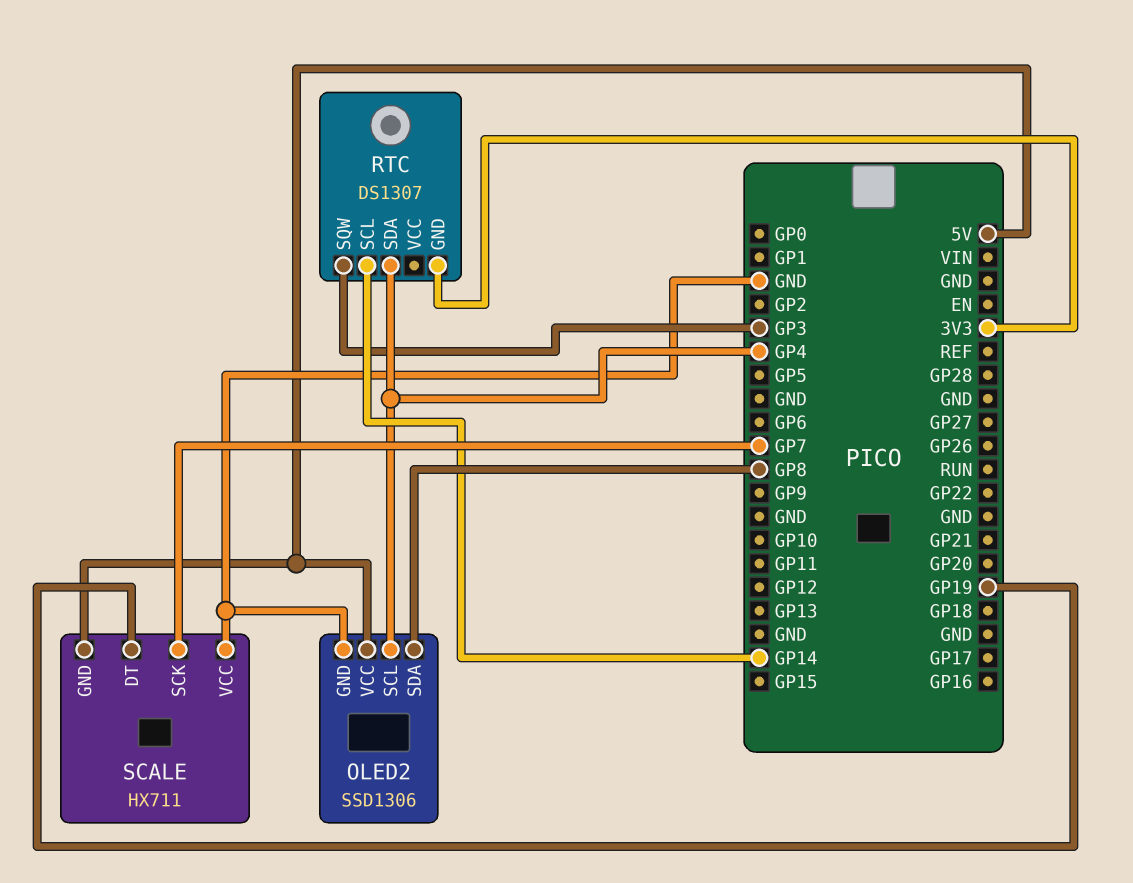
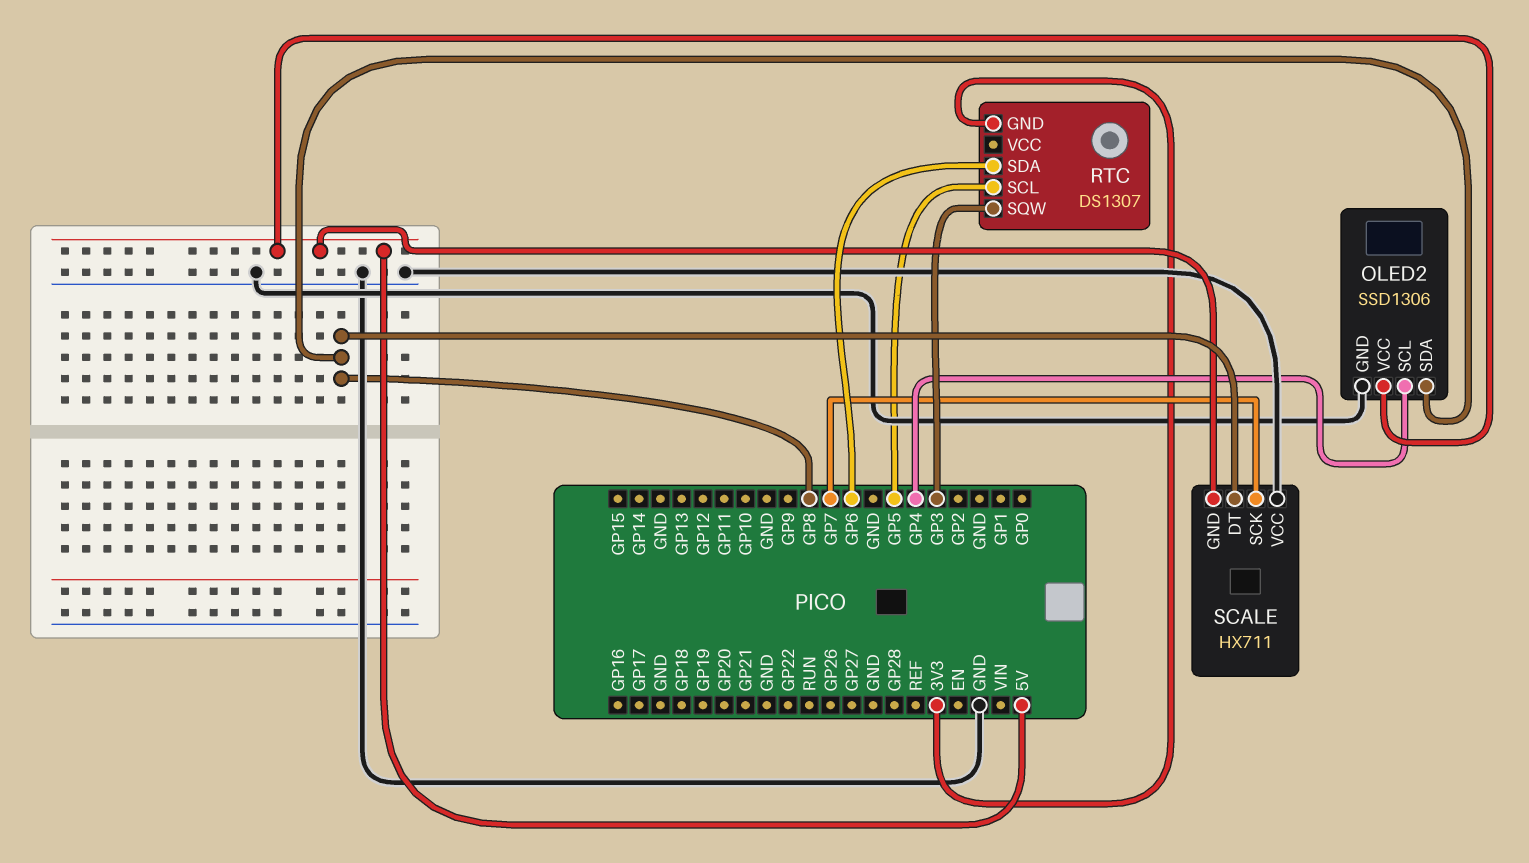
RTC pin SCL: GP14 -> GP5
RTC pin SDA: GP4 -> GP6
SCALE pin DT: GP19 -> GP8

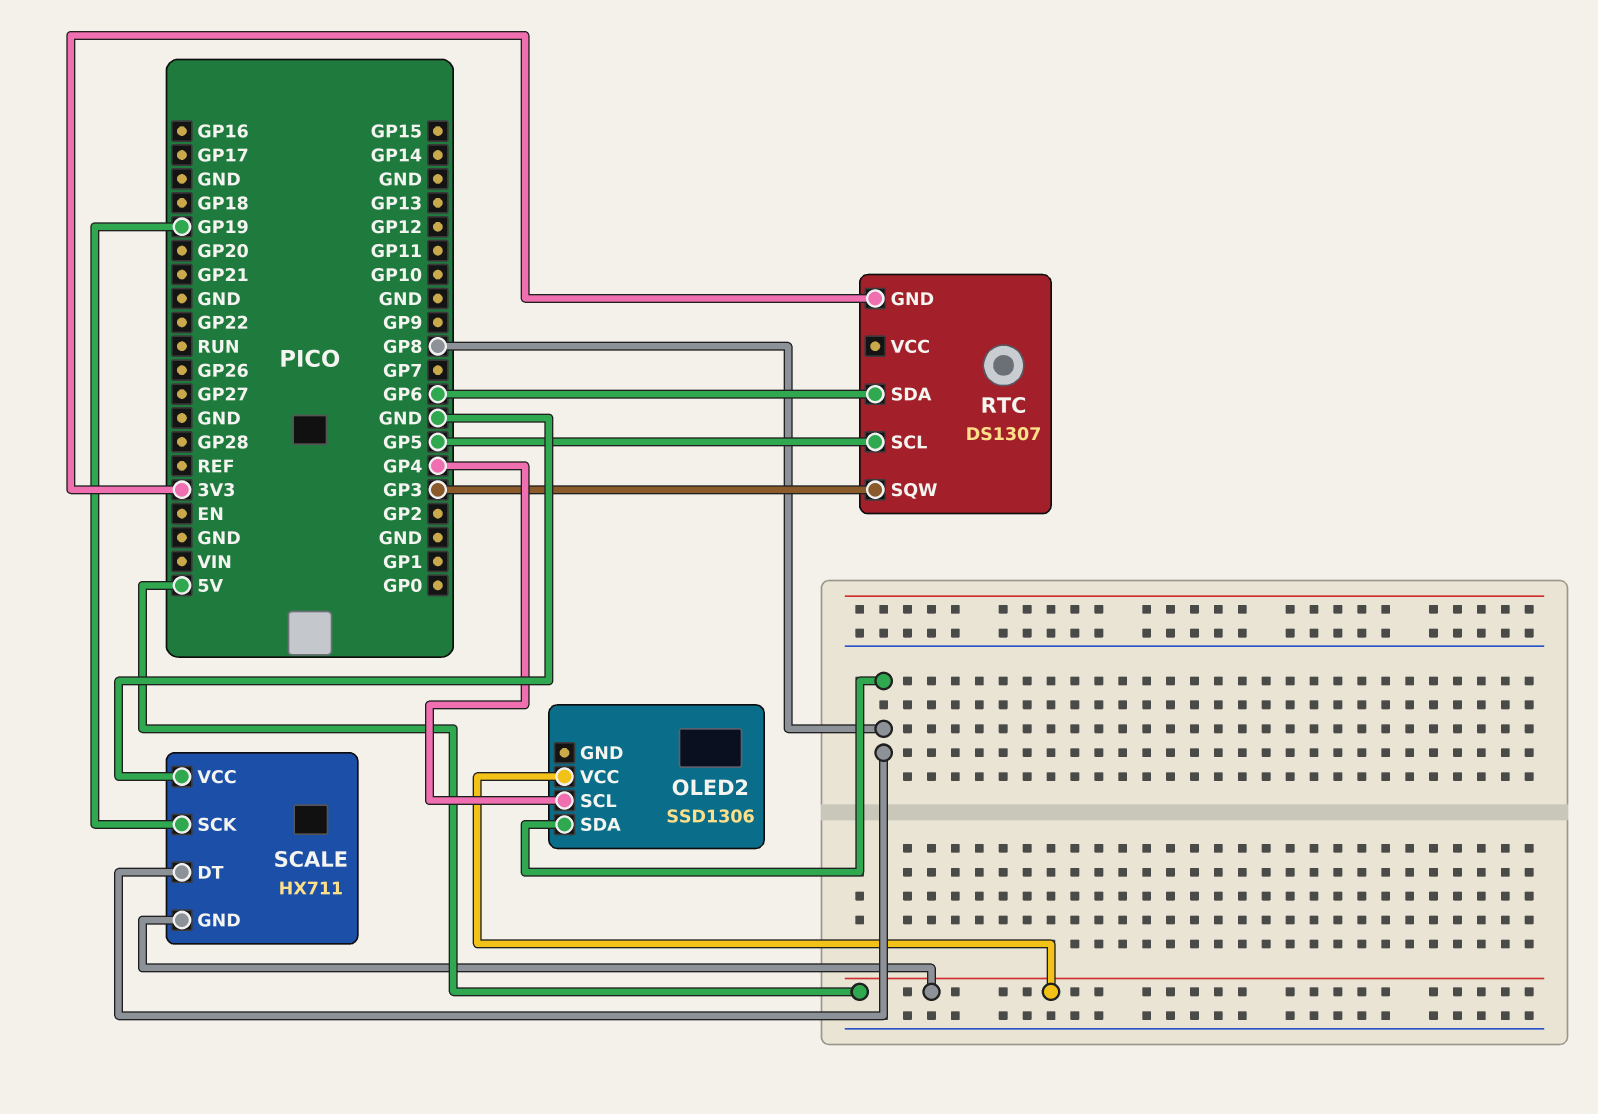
OLED2 pin GND: GND -> none
SCALE pin SCK: GP7 -> GP19

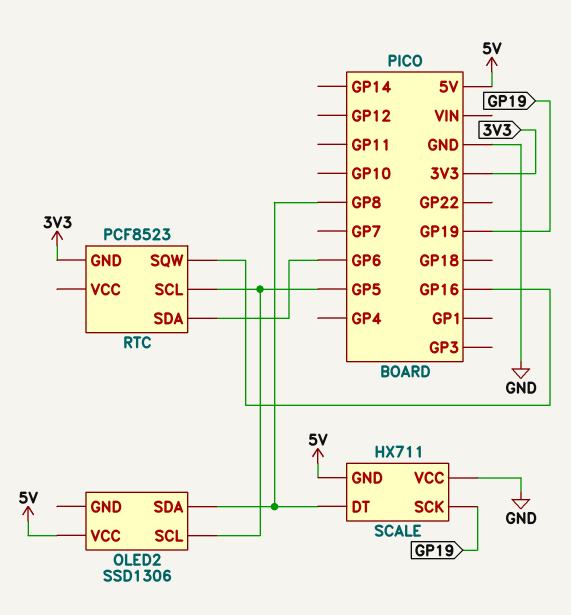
OLED2 pin SCL: GP4 -> GP5
RTC: DS1307 -> PCF8523
RTC pin SQW: GP3 -> GP16

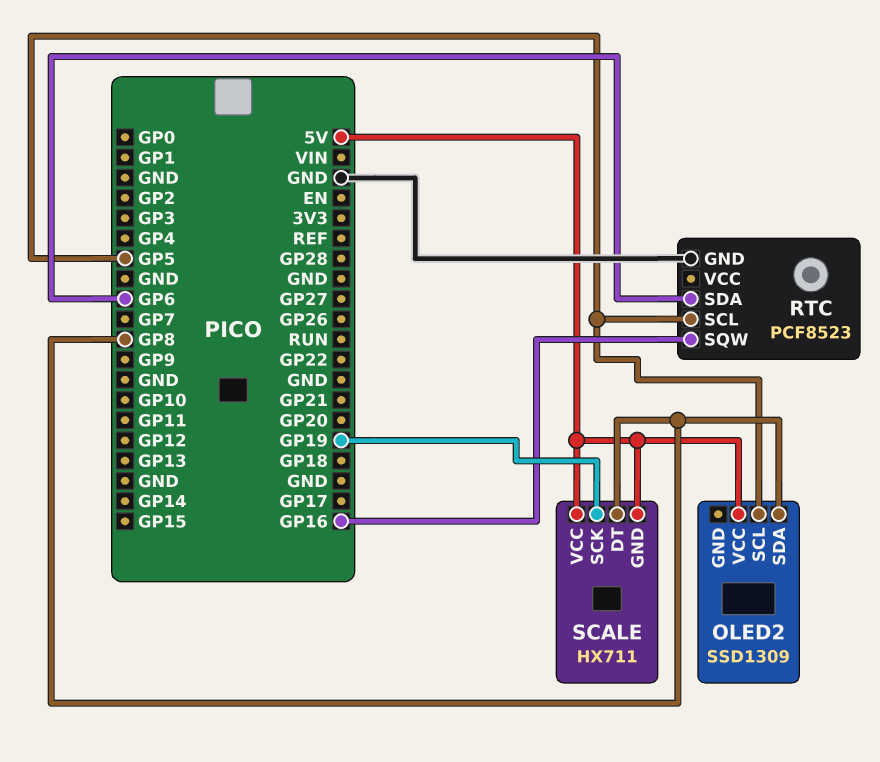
OLED2: SSD1306 -> SSD1309
RTC pin GND: 3V3 -> GND
SCALE pin VCC: GND -> 5V

